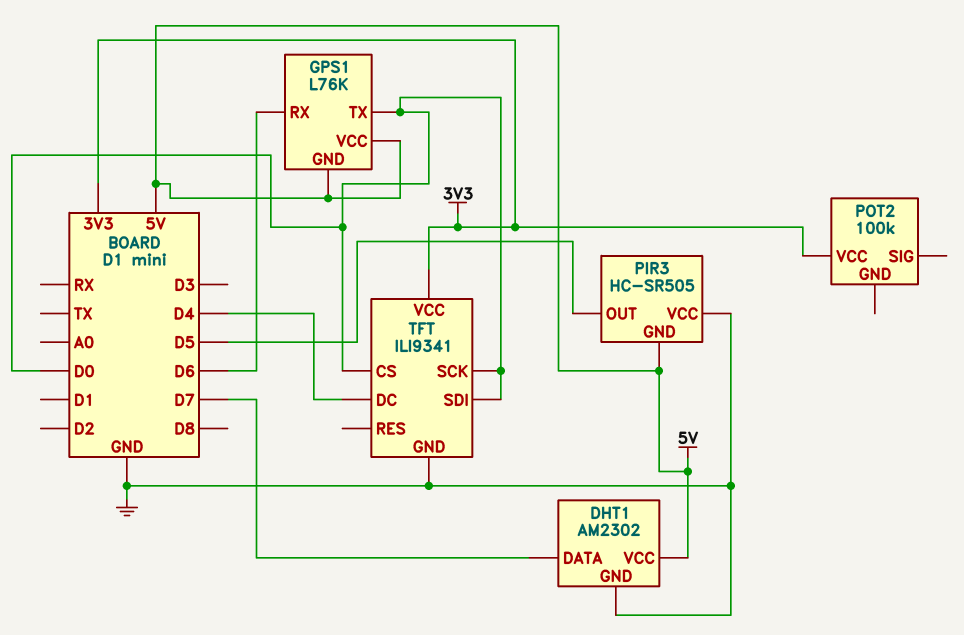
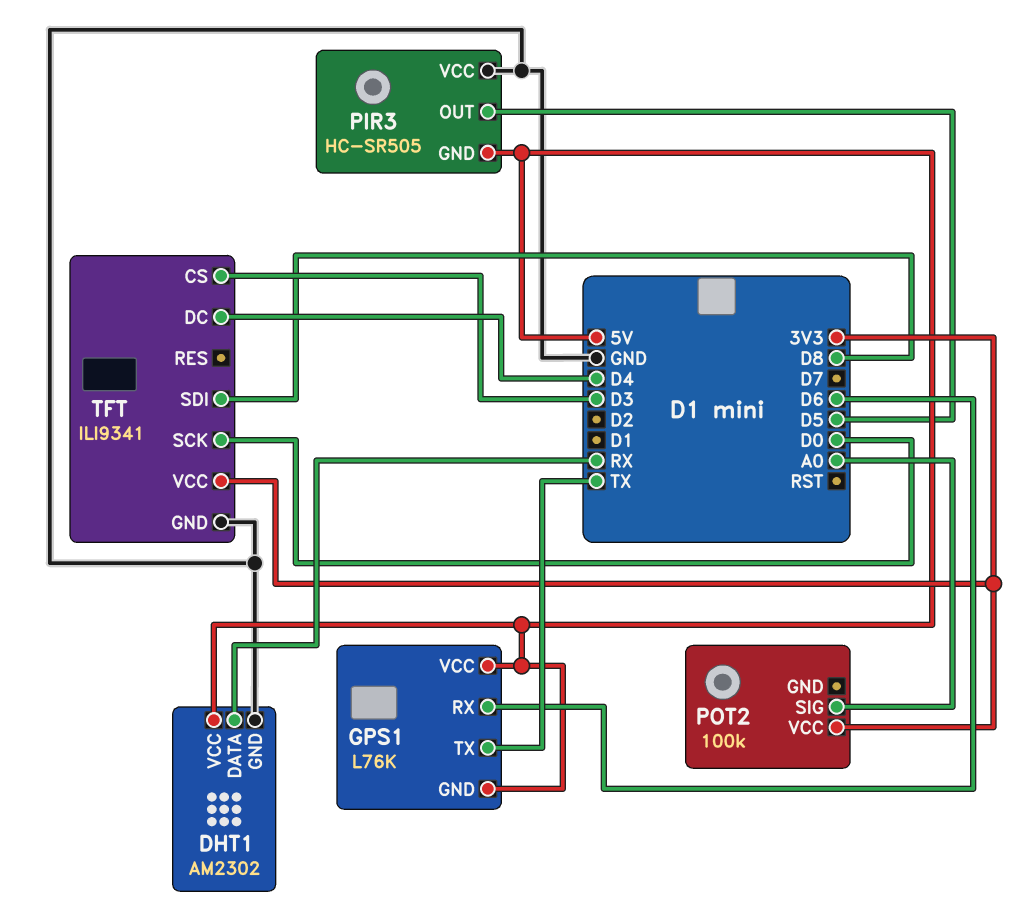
DHT1 pin DATA: D7 -> RX
GPS1 pin TX: D0 -> TX
POT2 pin SIG: none -> A0
TFT pin CS: D0 -> D3
TFT pin SDI: D0 -> D8

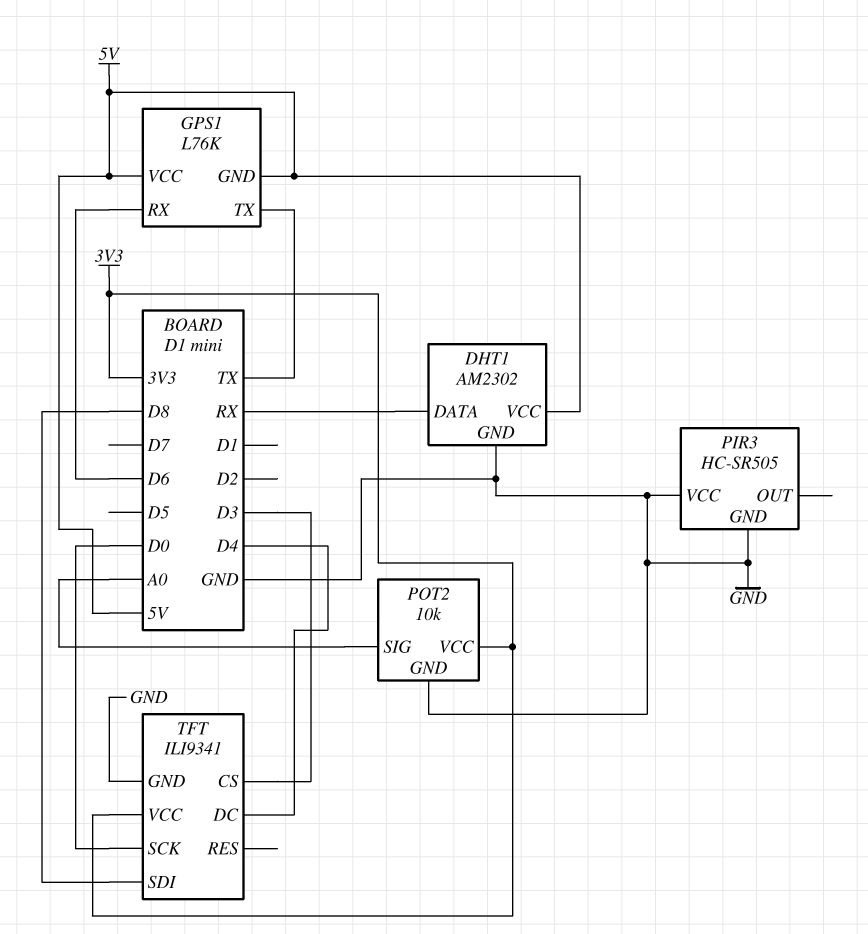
PIR3 pin GND: 5V -> GND
PIR3 pin OUT: D5 -> none
POT2: 100k -> 10k
POT2 pin GND: none -> GND

